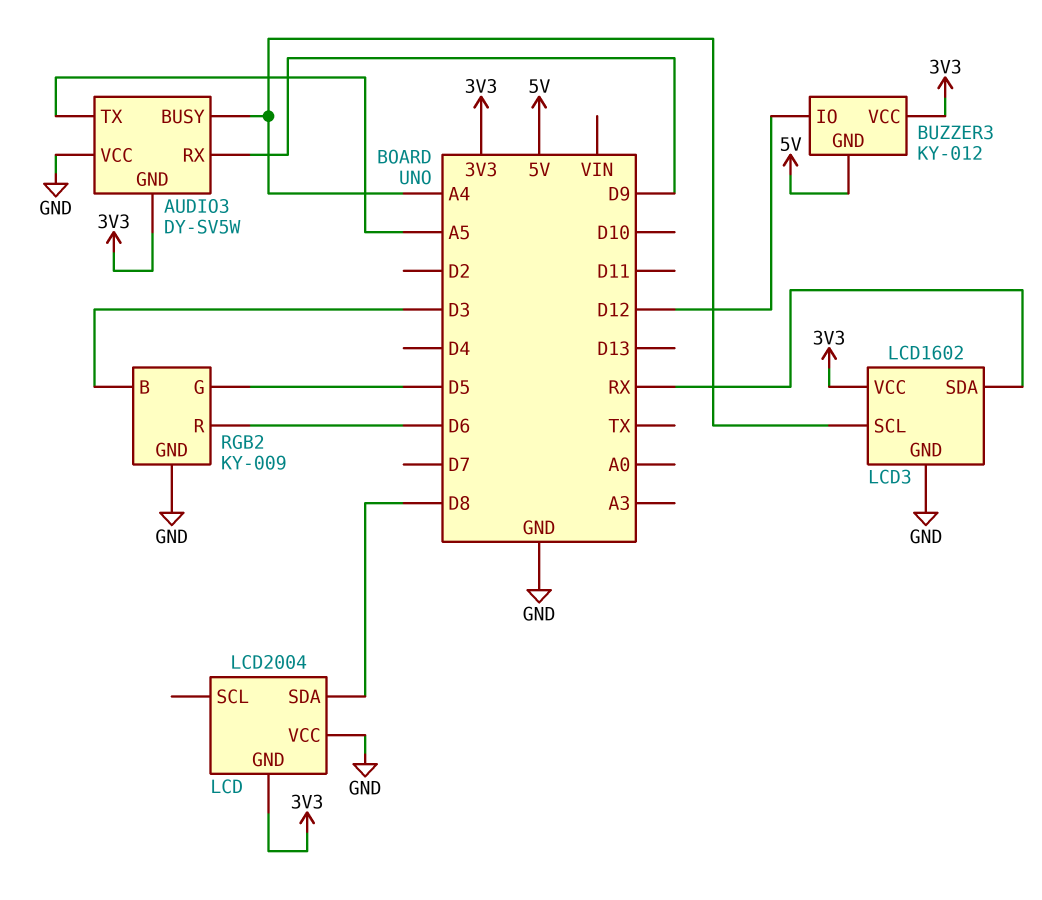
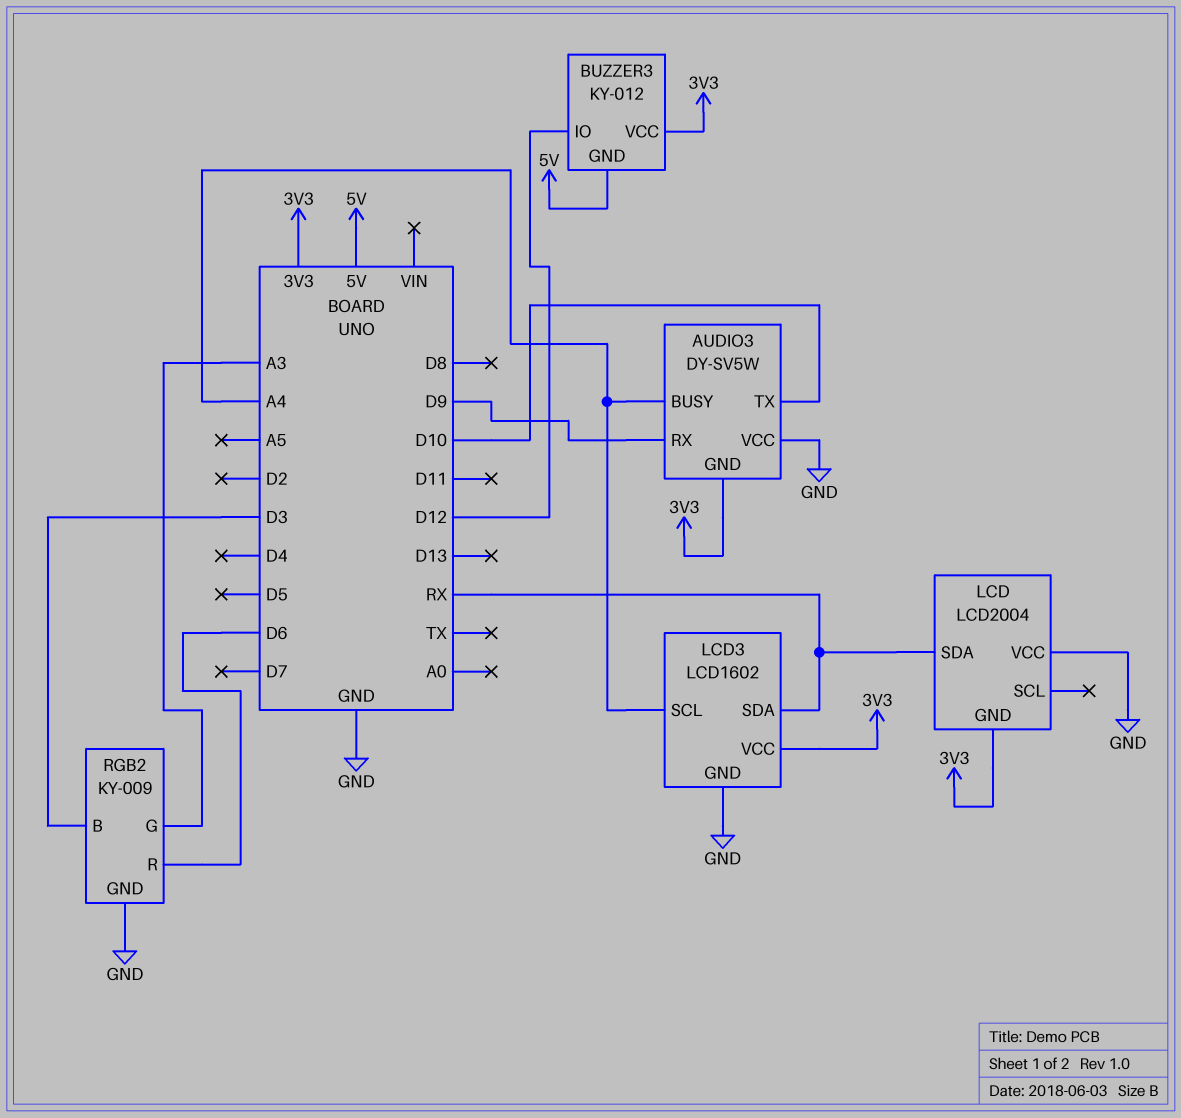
AUDIO3 pin TX: A5 -> D10
LCD pin SDA: D8 -> RX
RGB2 pin G: D5 -> A3

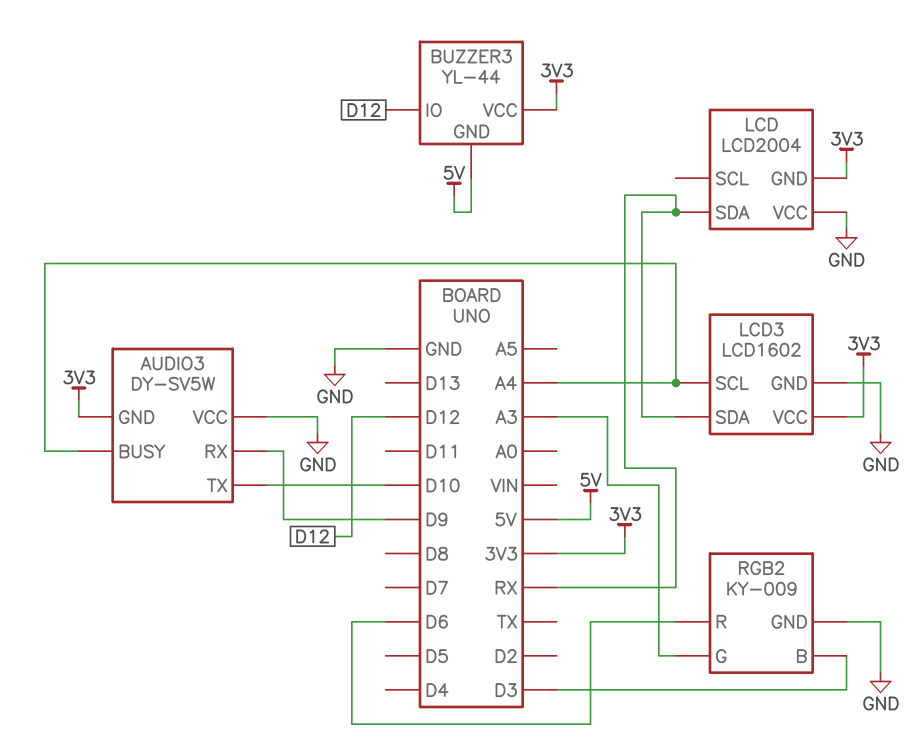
BUZZER3: KY-012 -> YL-44

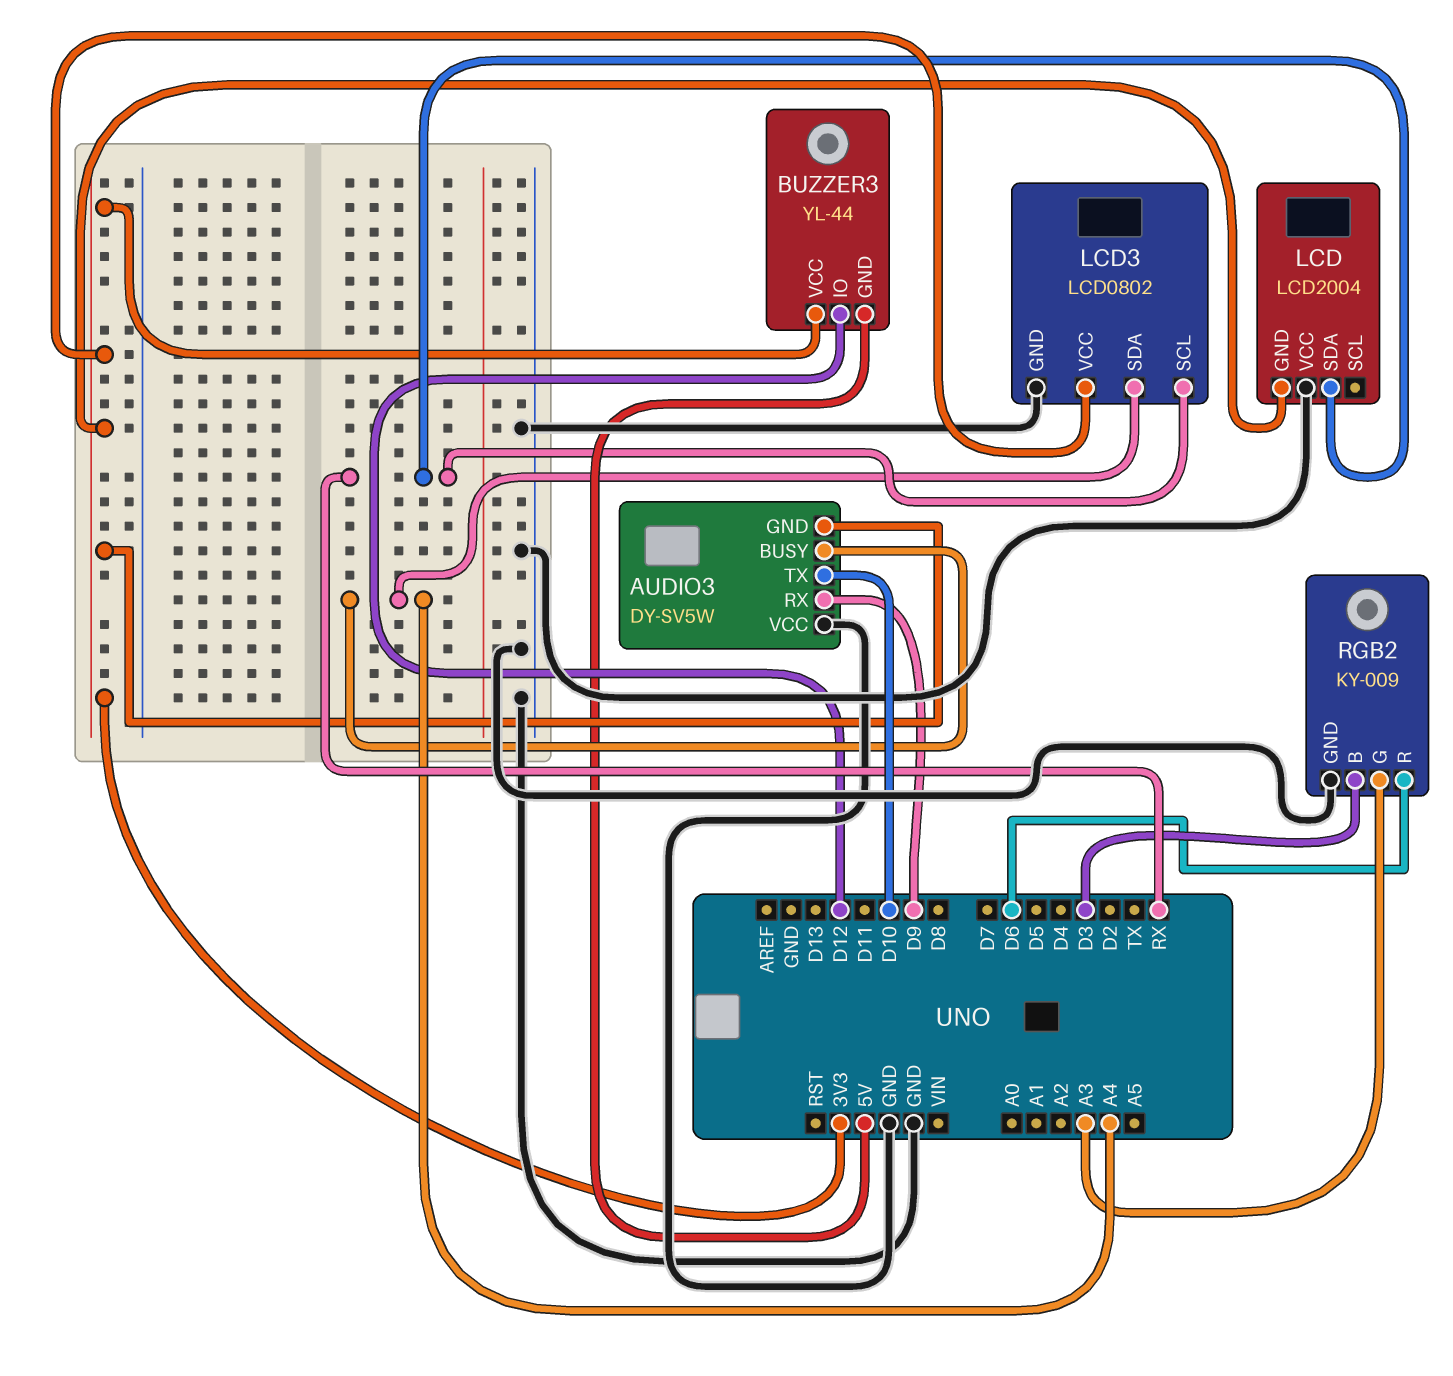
LCD3: LCD1602 -> LCD0802
LCD3 pin SCL: A4 -> RX
LCD3 pin SDA: RX -> A4

